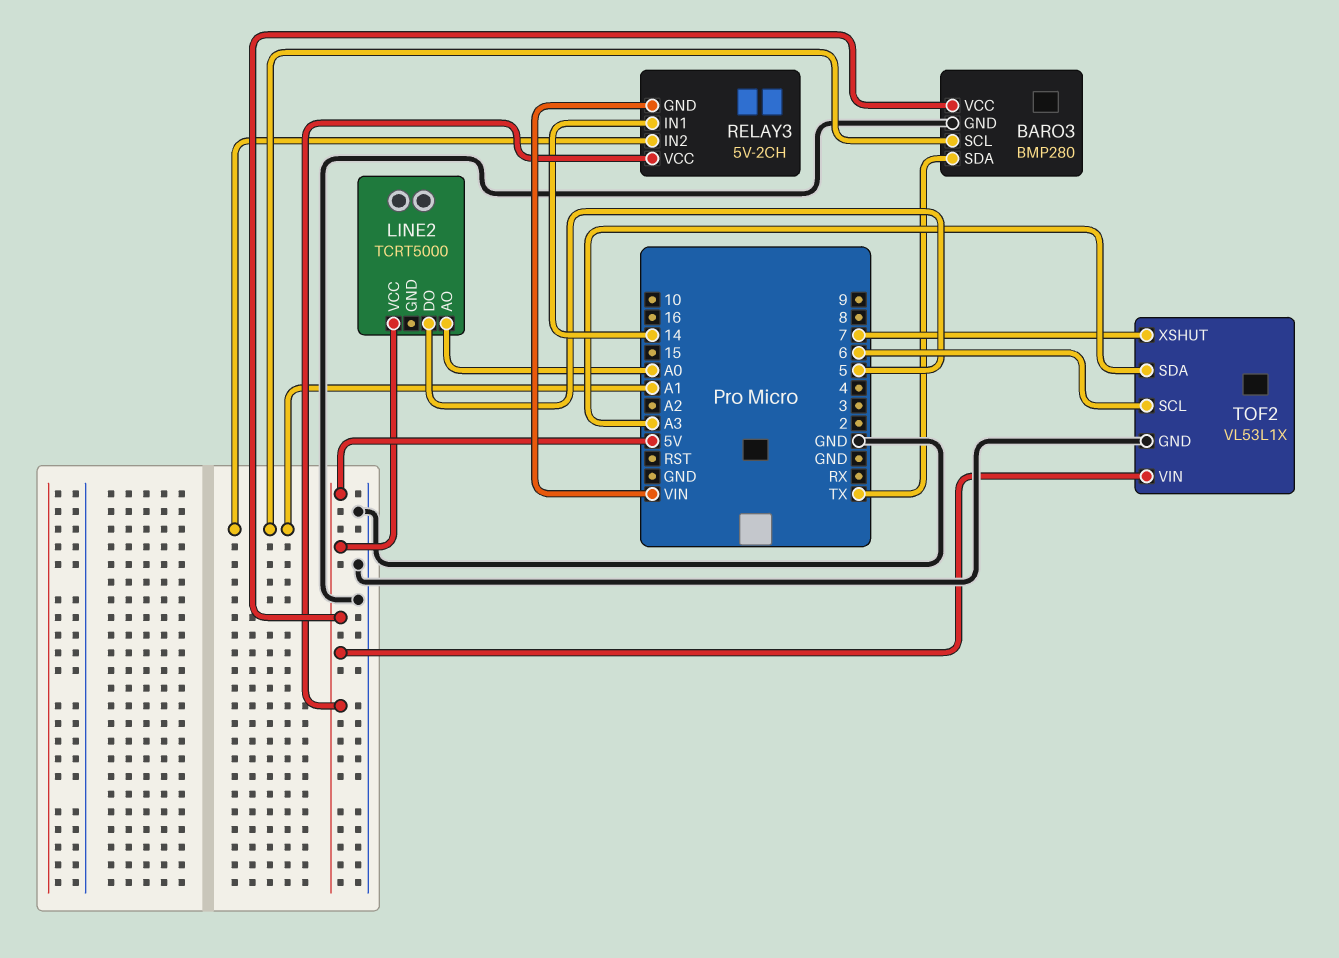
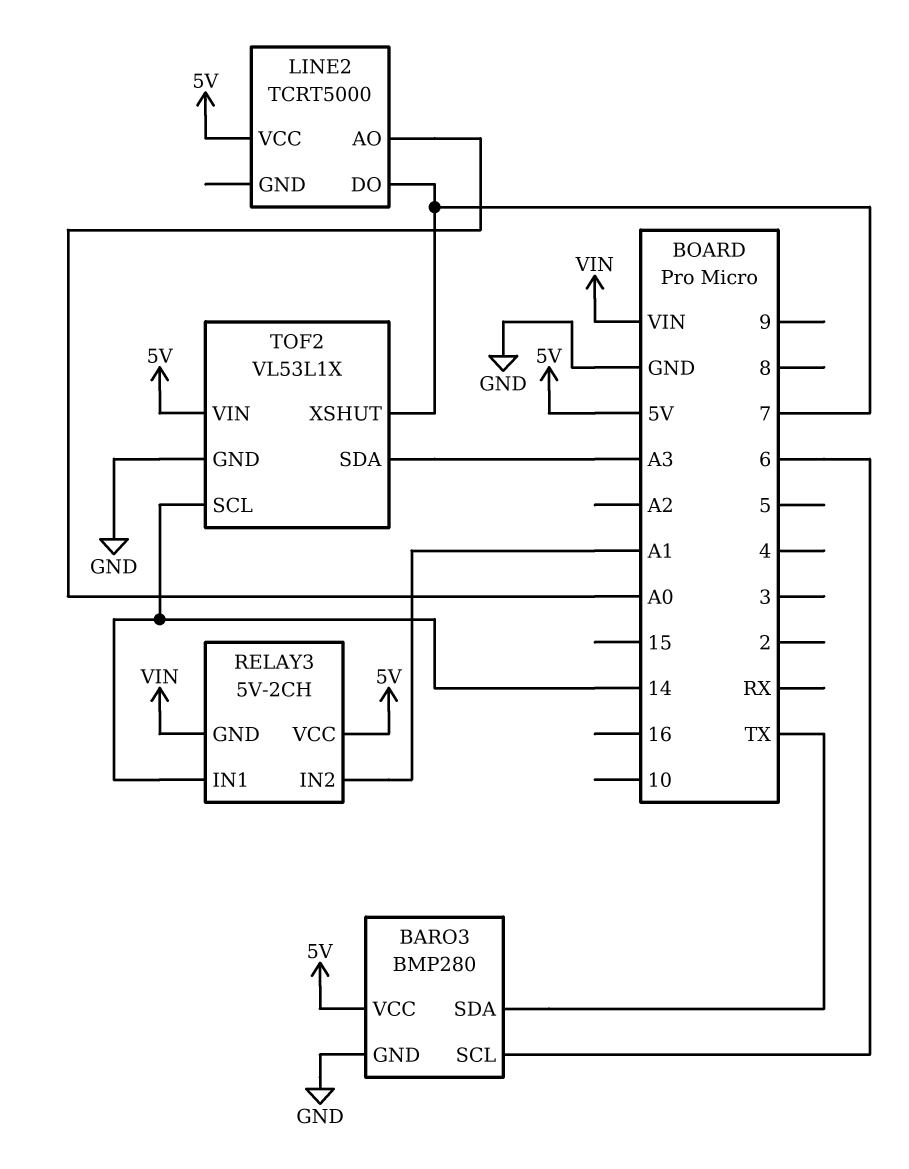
BARO3 pin SCL: A1 -> 6
LINE2 pin DO: 5 -> 7
TOF2 pin SCL: 6 -> 14

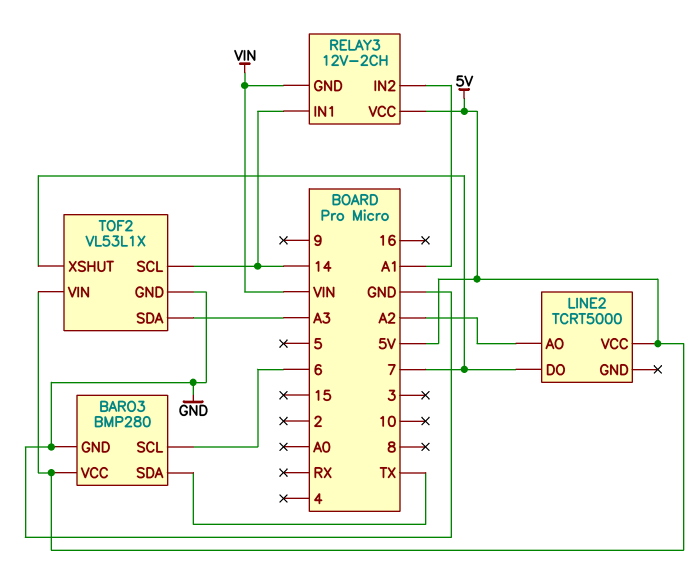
LINE2 pin AO: A0 -> A2
RELAY3: 5V-2CH -> 12V-2CH

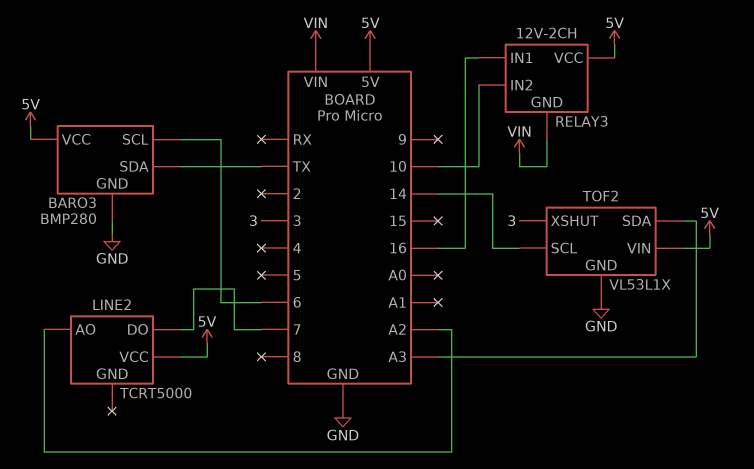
RELAY3 pin IN1: 14 -> 16
RELAY3 pin IN2: A1 -> 10
TOF2 pin XSHUT: 7 -> 3

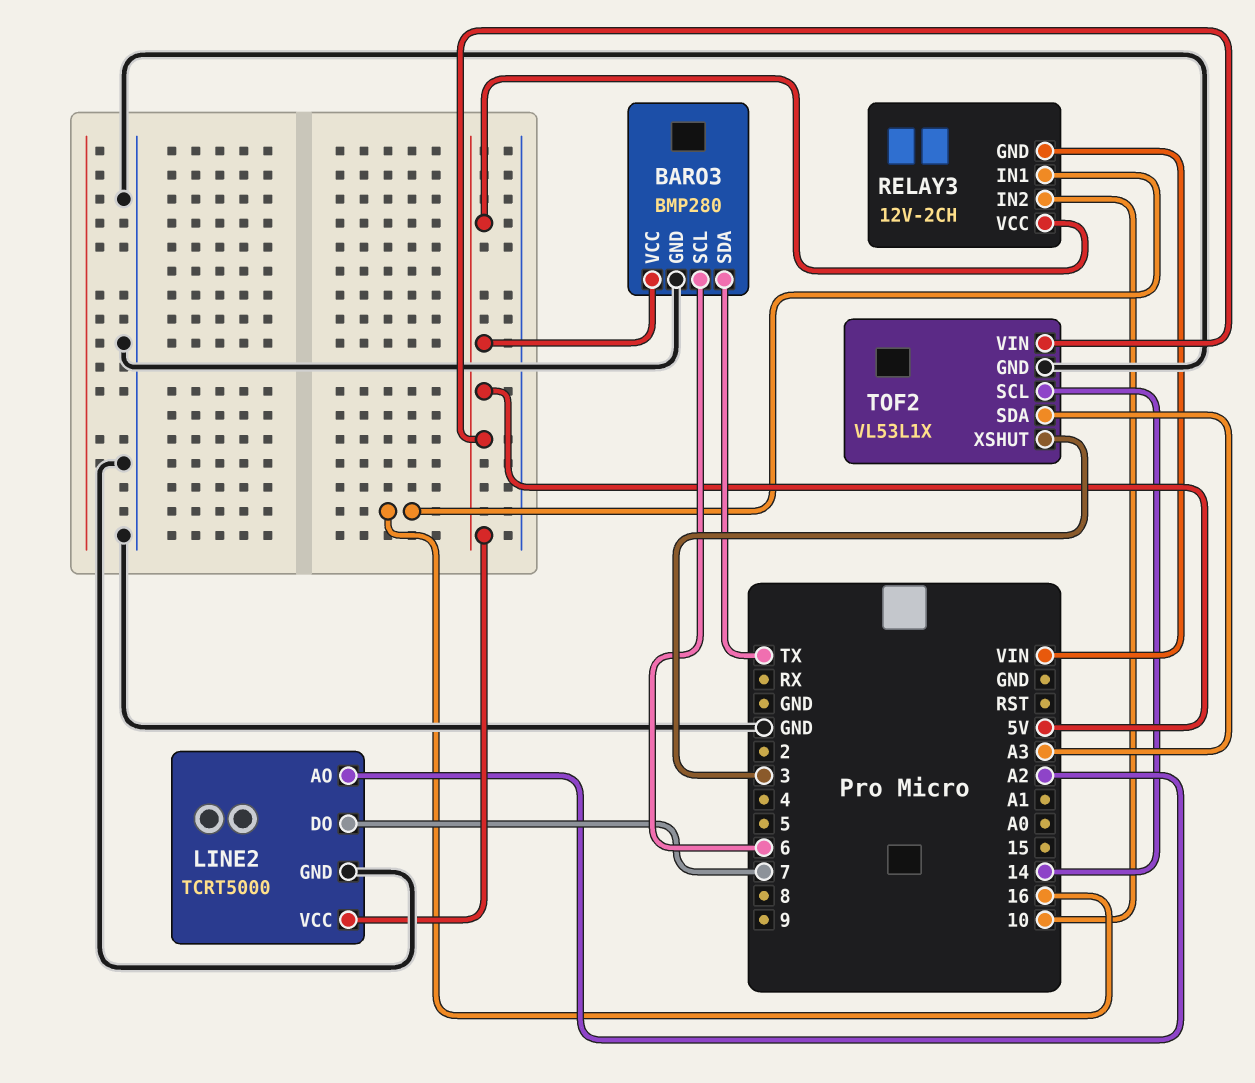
LINE2 pin GND: none -> GND

